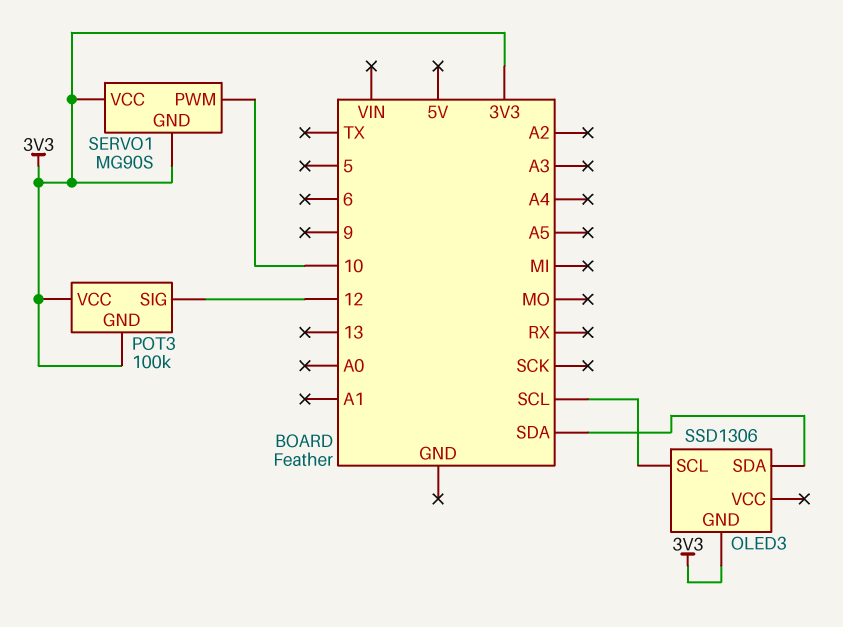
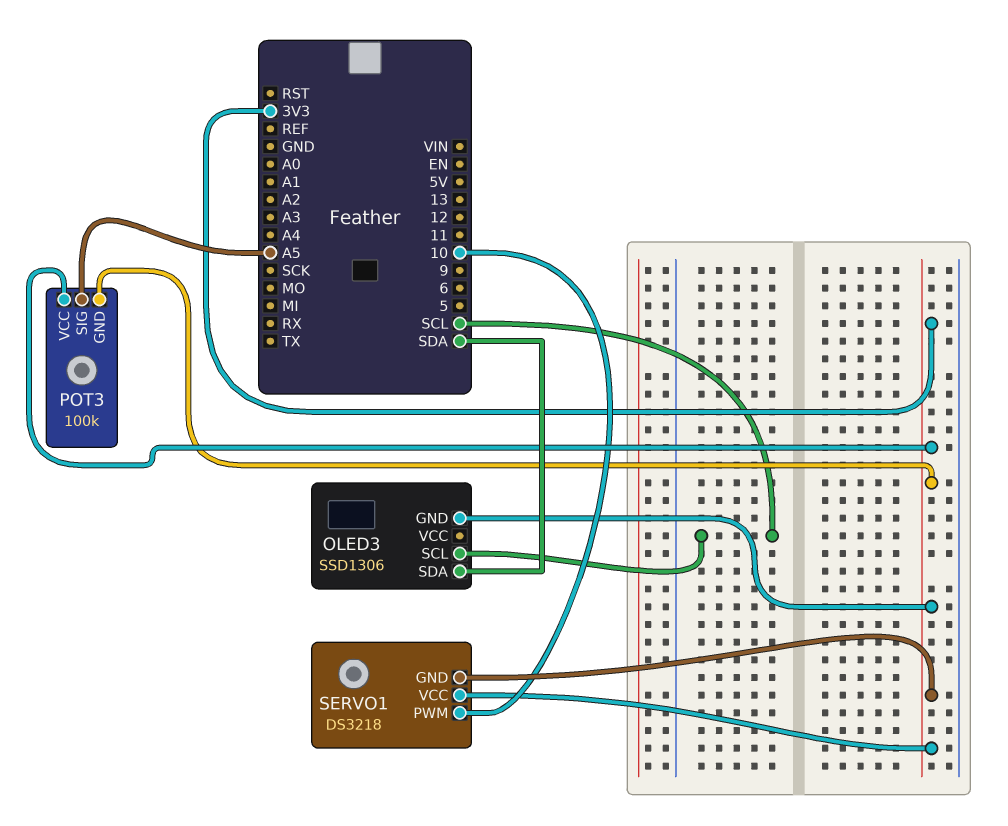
POT3 pin SIG: 12 -> A5
SERVO1: MG90S -> DS3218

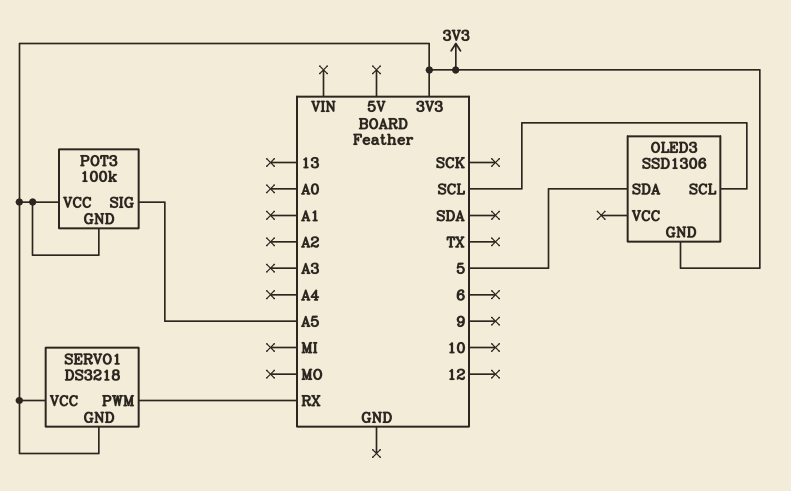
OLED3 pin SDA: SDA -> 5
SERVO1 pin PWM: 10 -> RX

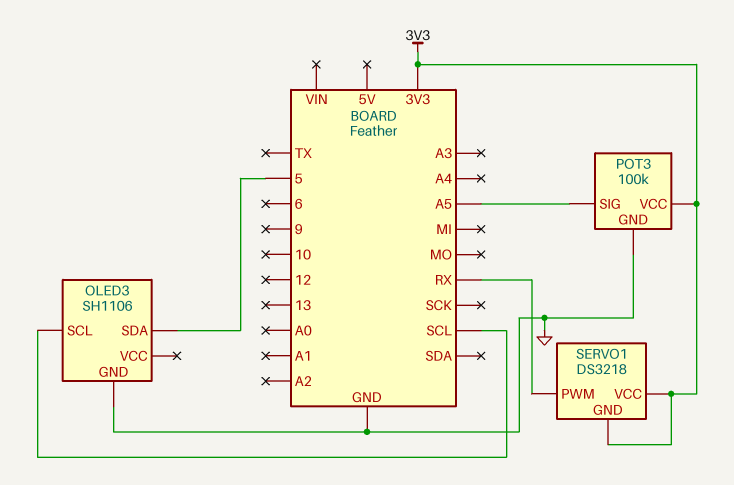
OLED3: SSD1306 -> SH1106
OLED3 pin GND: 3V3 -> GND
POT3 pin GND: 3V3 -> GND

